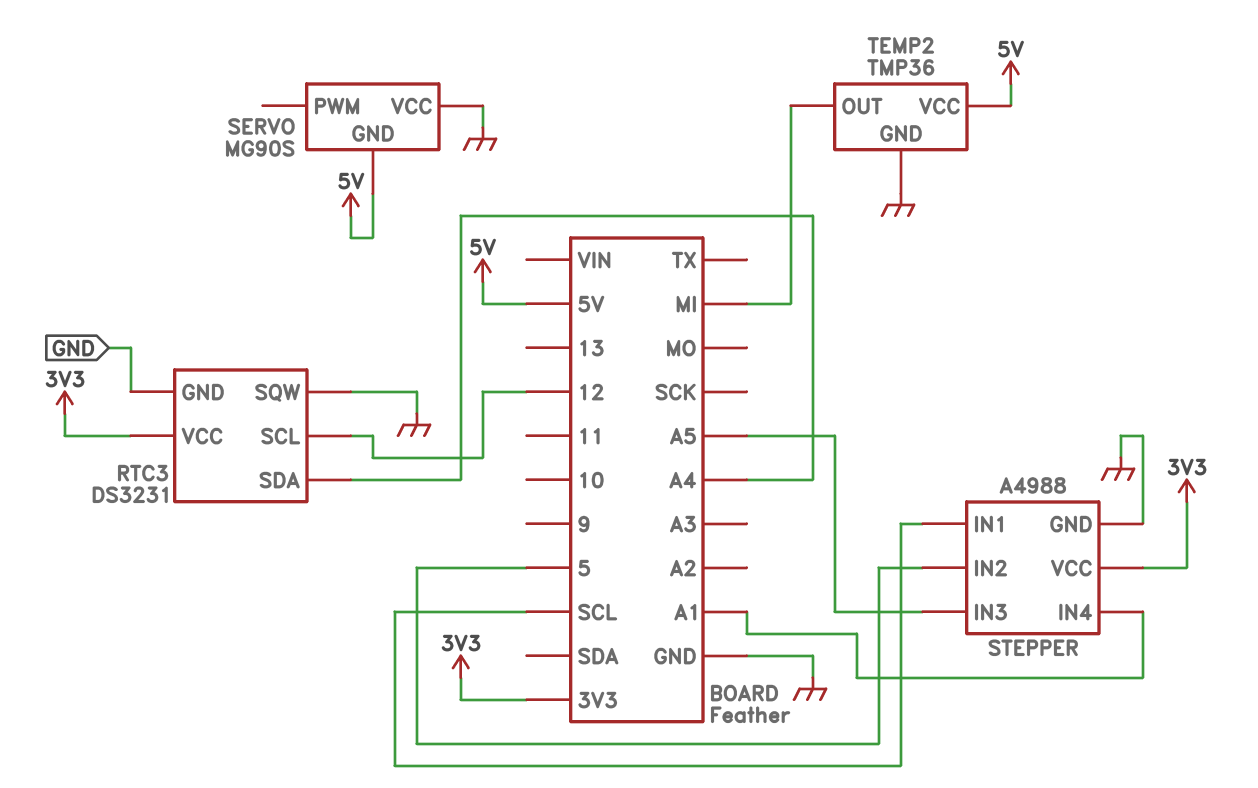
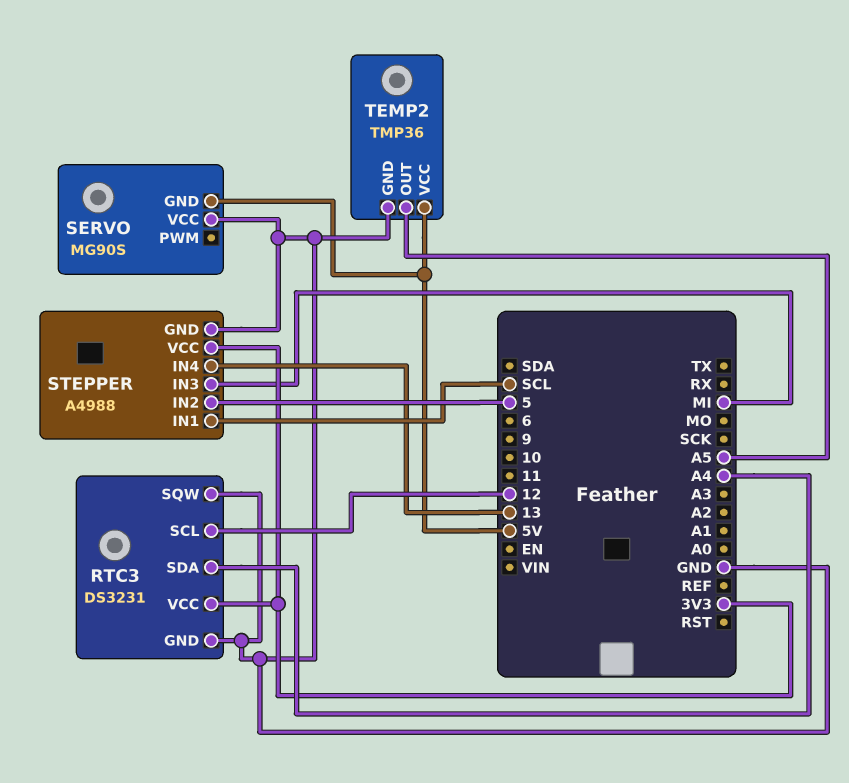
STEPPER pin IN3: A5 -> MI
STEPPER pin IN4: A1 -> 13
TEMP2 pin OUT: MI -> A5

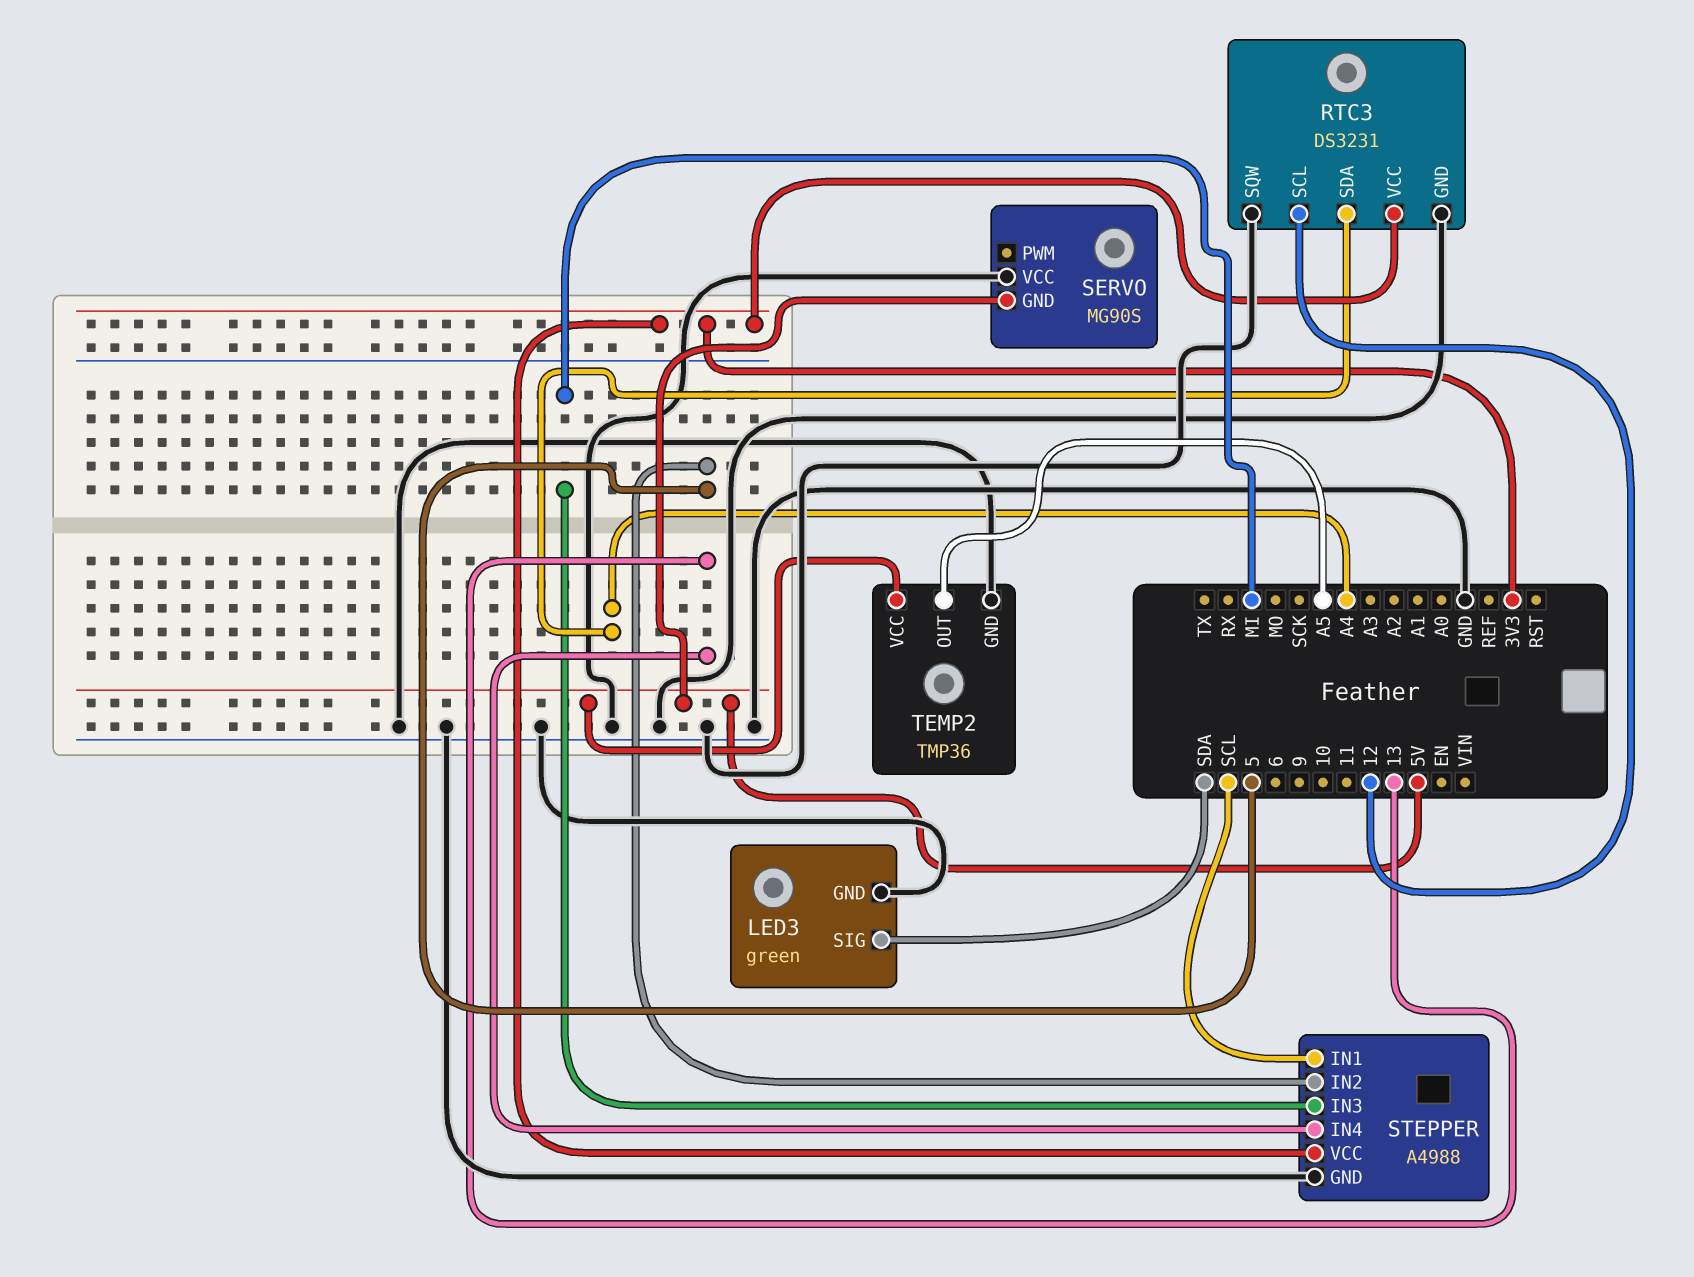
LED3: none -> green
LED3 pin GND: none -> GND
LED3 pin SIG: none -> SDA

